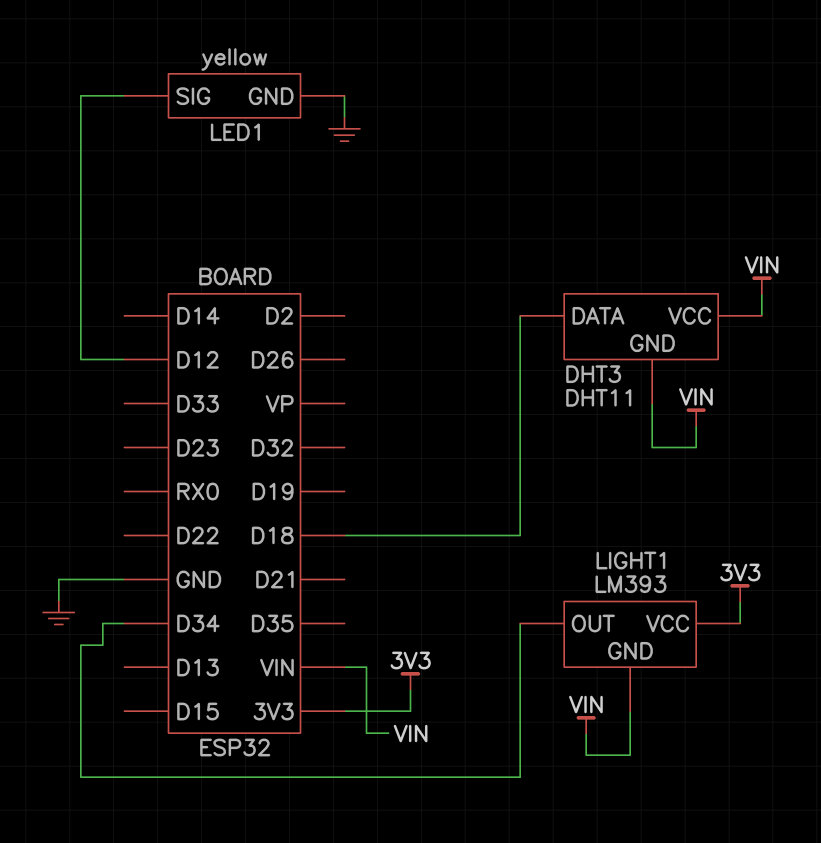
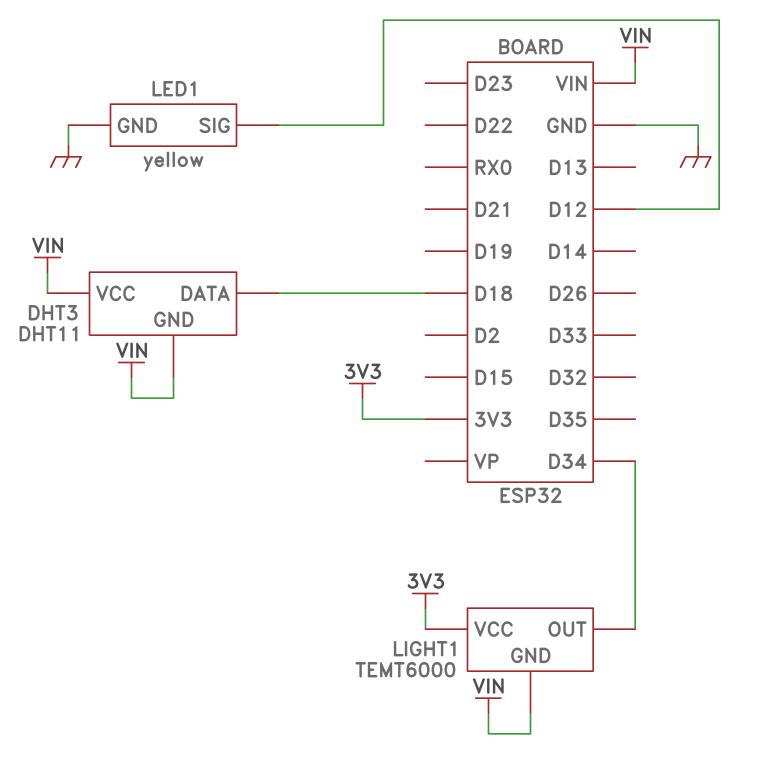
LIGHT1: LM393 -> TEMT6000

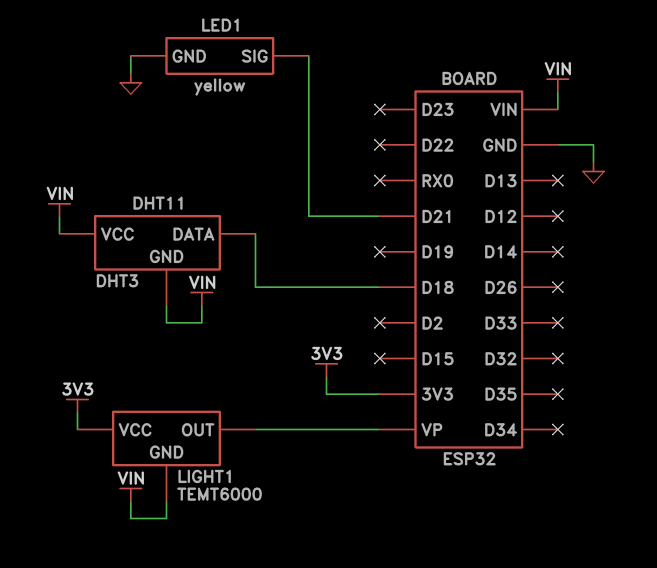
LED1 pin SIG: D12 -> D21
LIGHT1 pin OUT: D34 -> VP

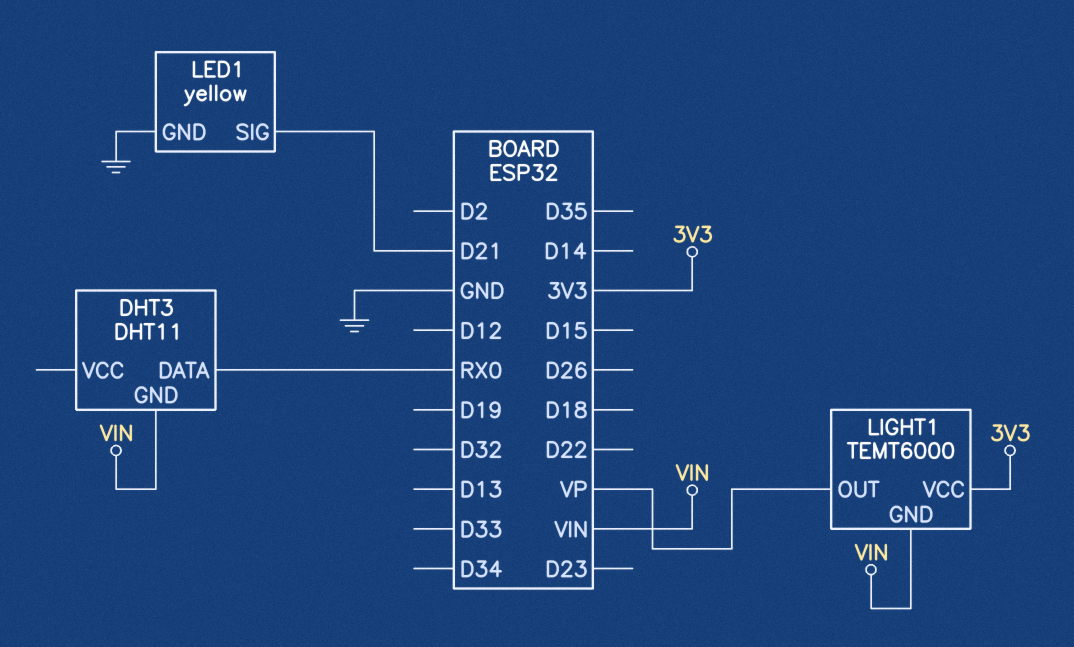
DHT3 pin DATA: D18 -> RX0
DHT3 pin VCC: VIN -> none

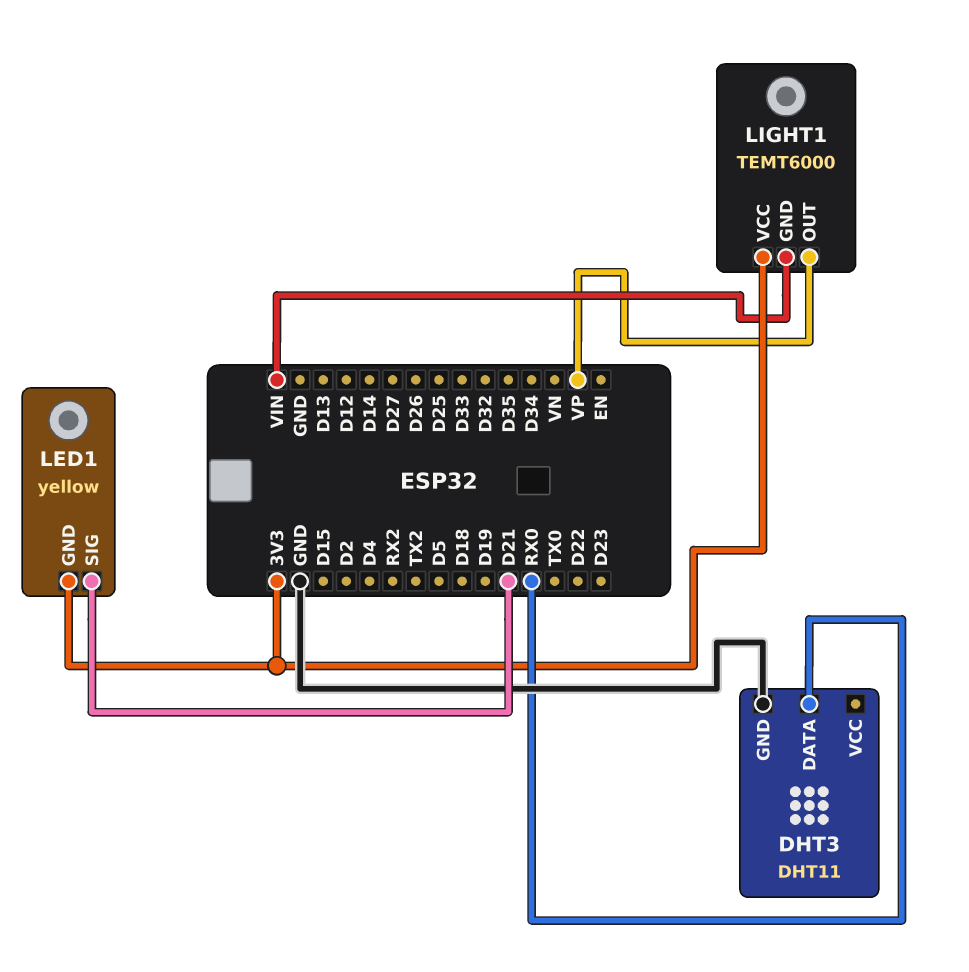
DHT3 pin GND: VIN -> GND
LED1 pin GND: GND -> 3V3

